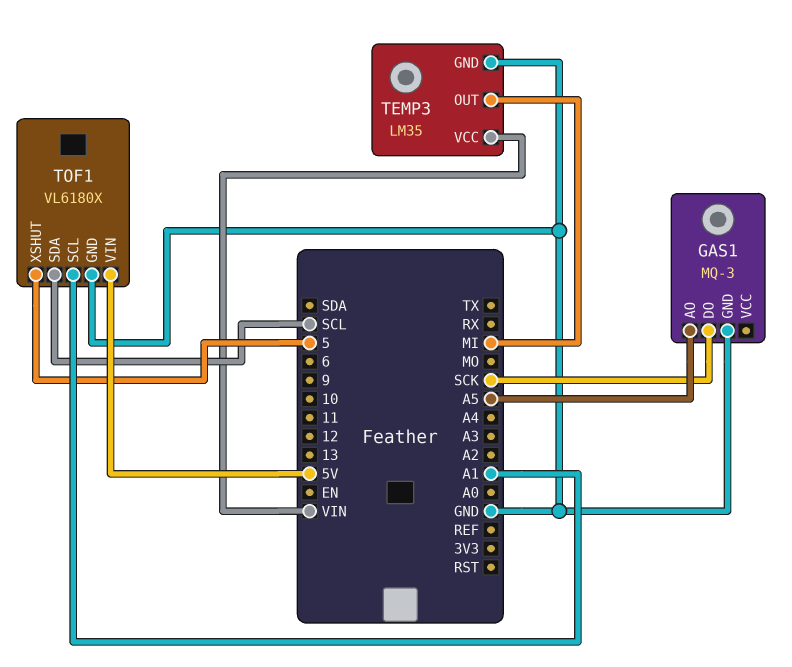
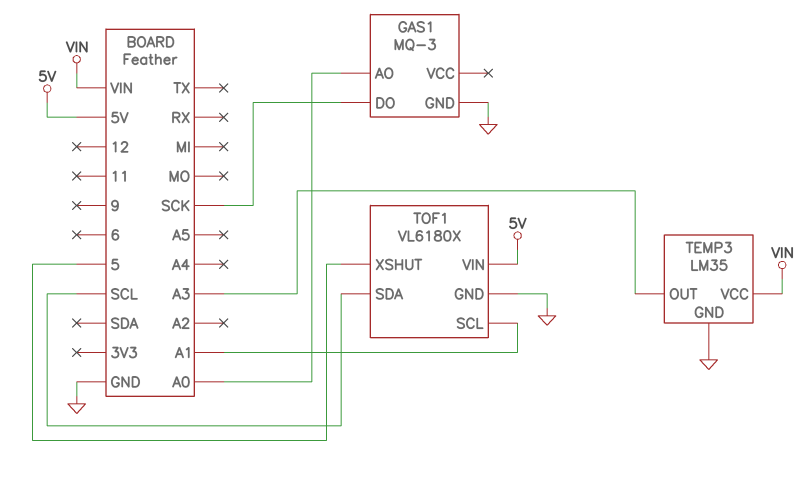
GAS1 pin AO: A5 -> A0
TEMP3 pin OUT: MI -> A3

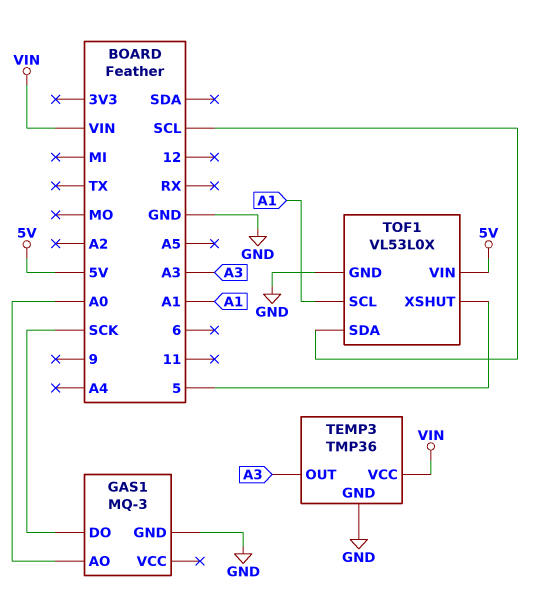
TEMP3: LM35 -> TMP36
TOF1: VL6180X -> VL53L0X

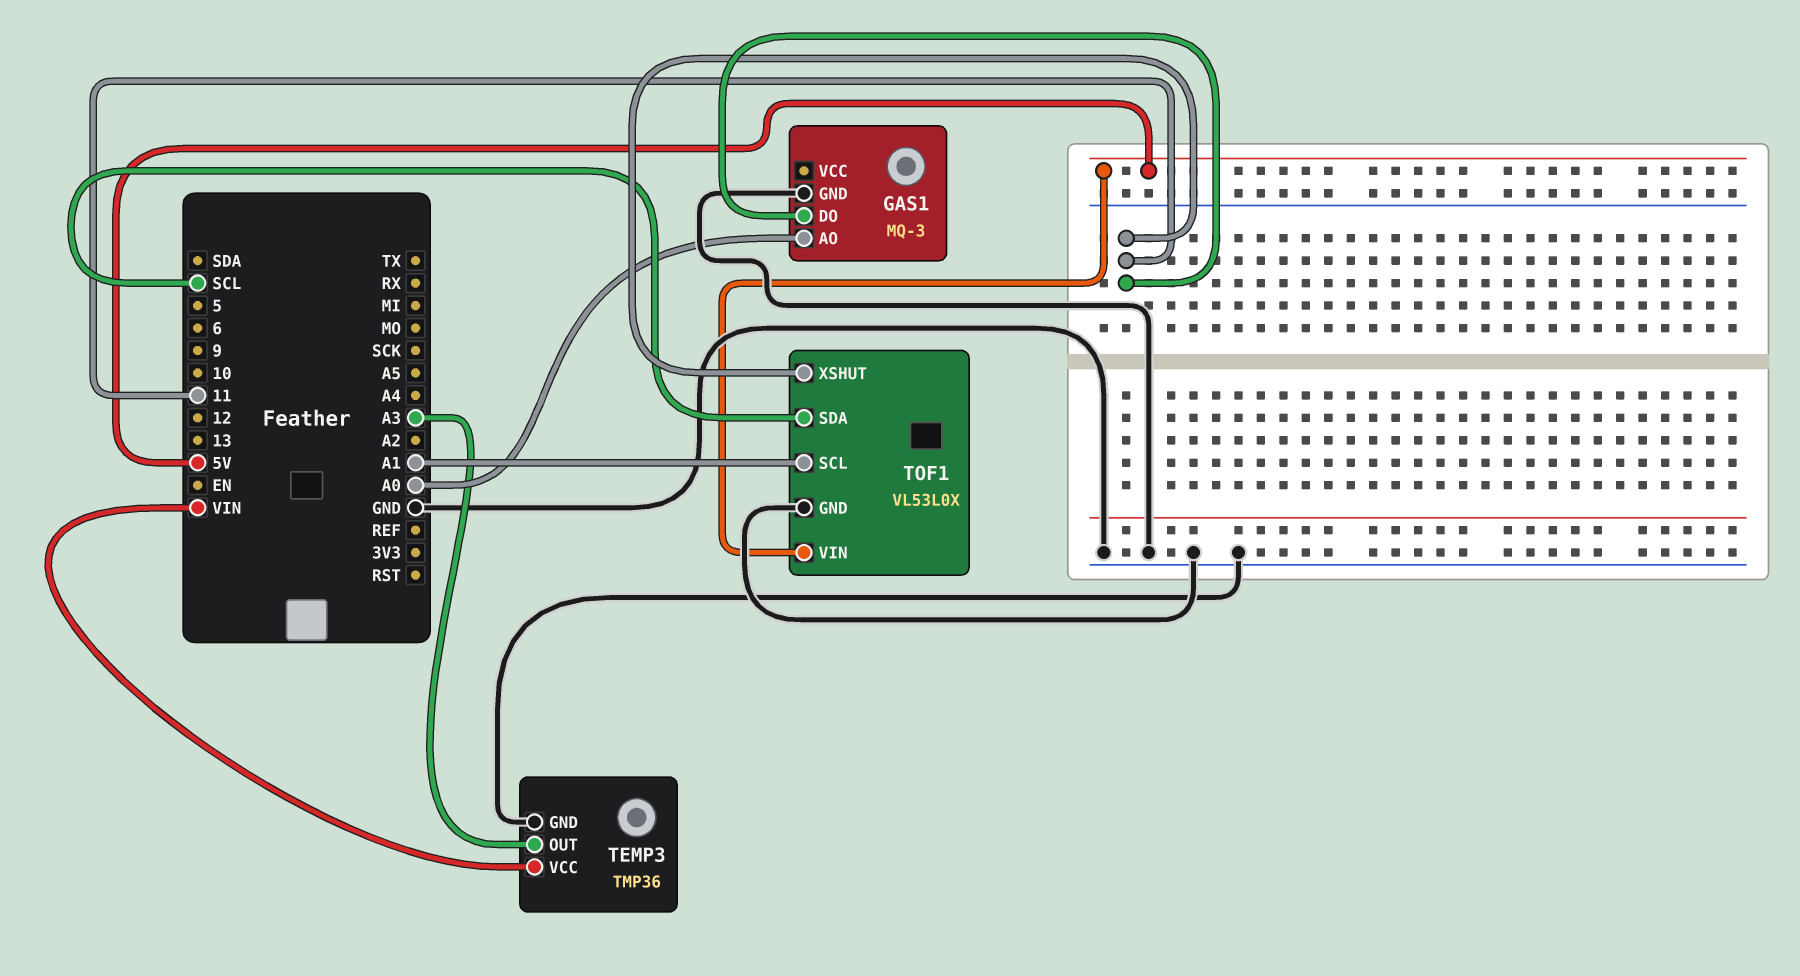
GAS1 pin DO: SCK -> 11
TOF1 pin XSHUT: 5 -> 11

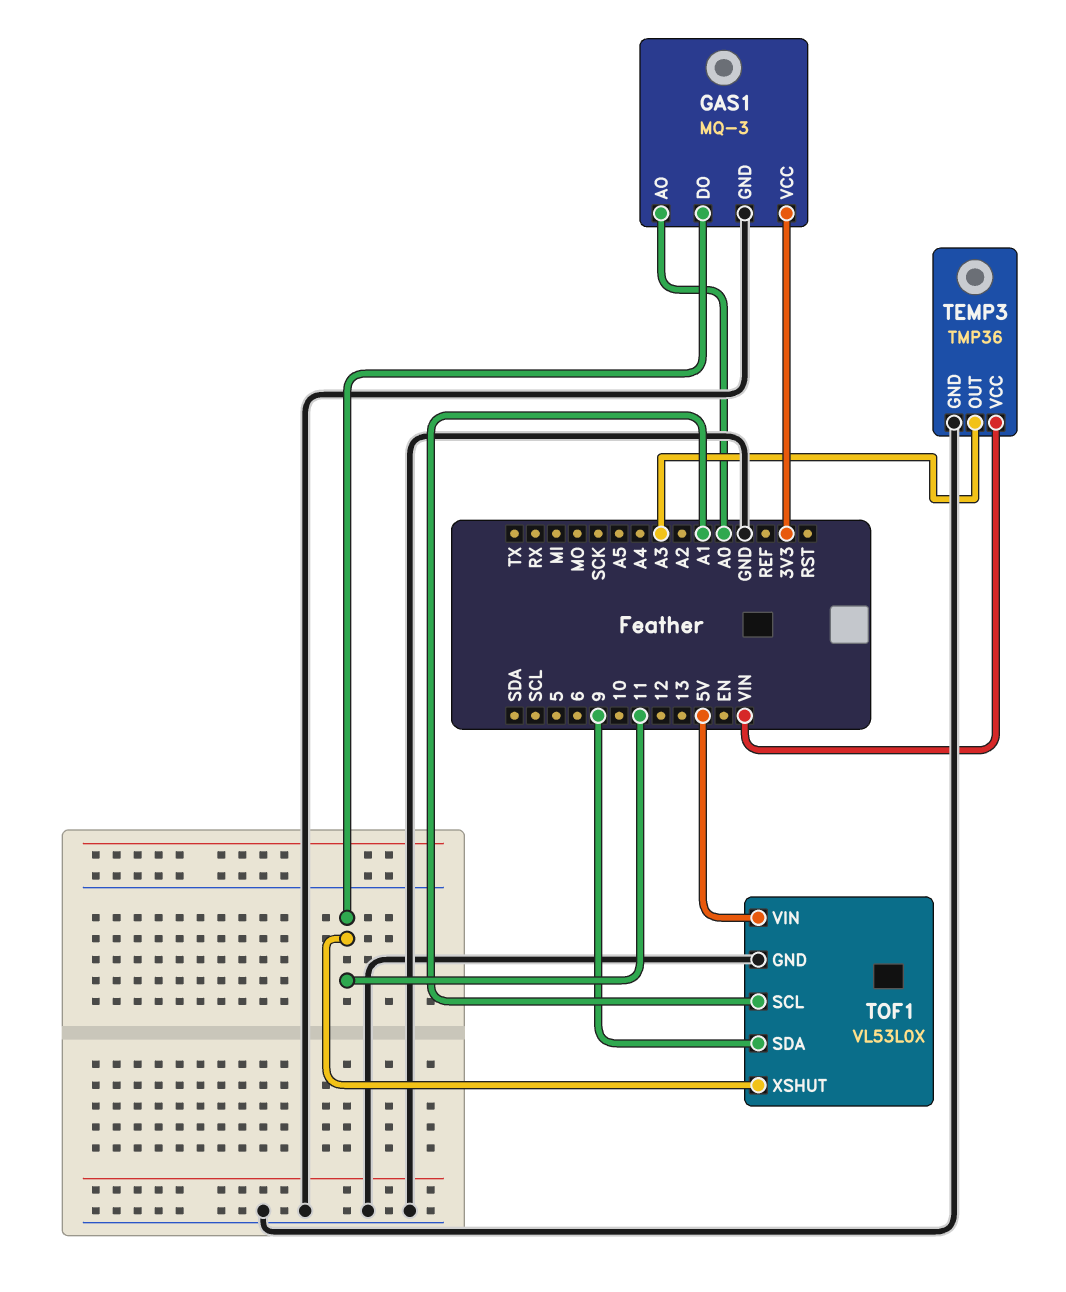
GAS1 pin VCC: none -> 3V3
TOF1 pin SDA: SCL -> 9

